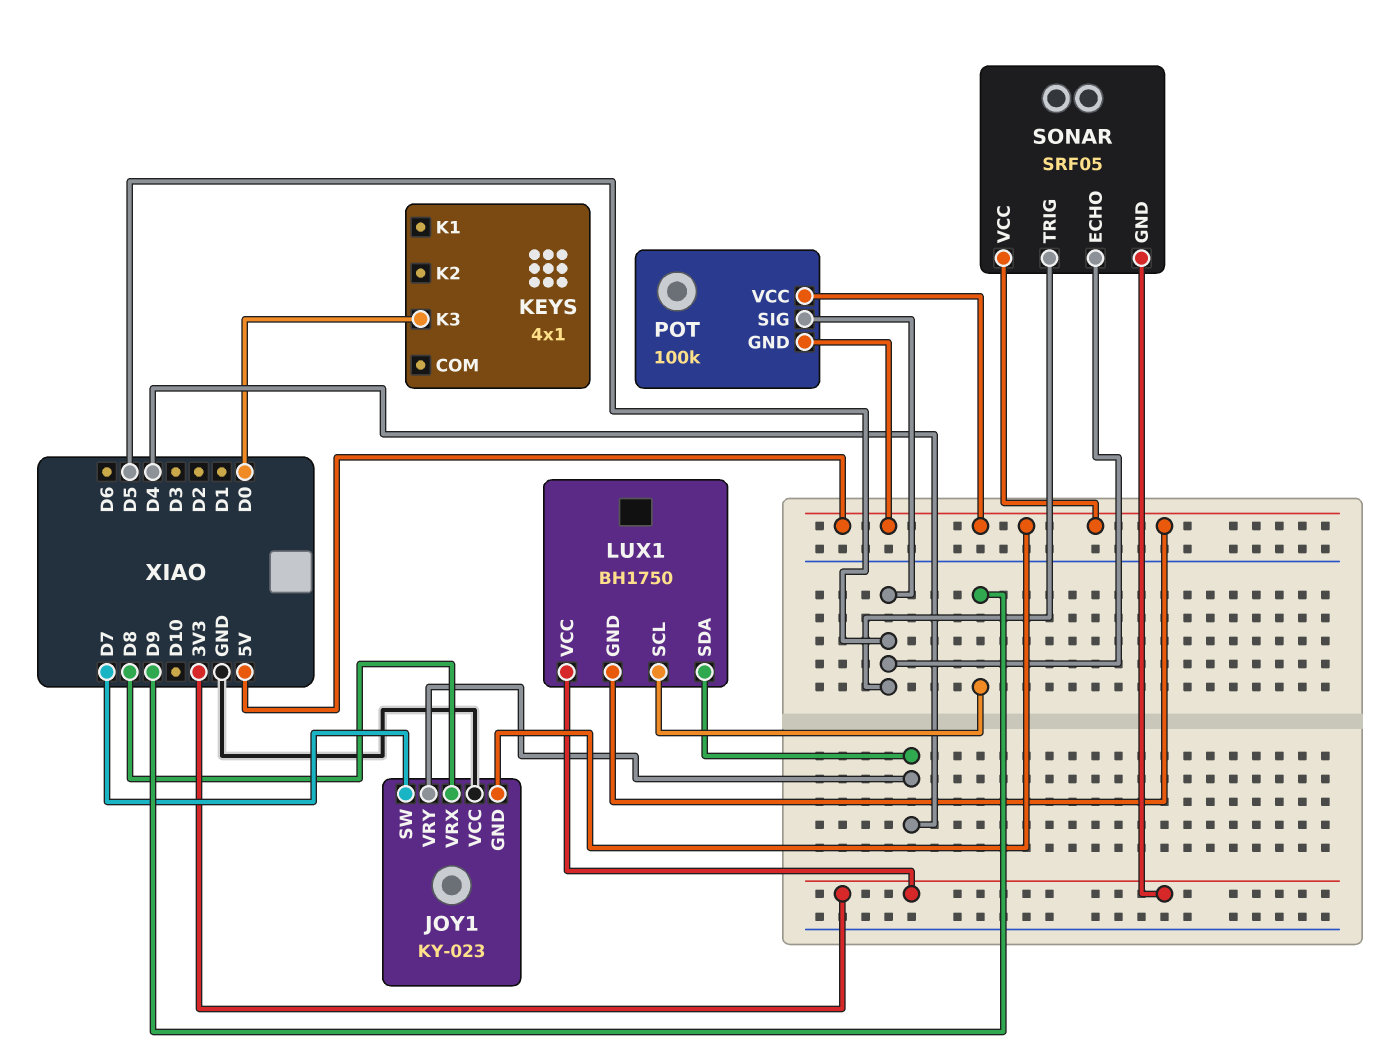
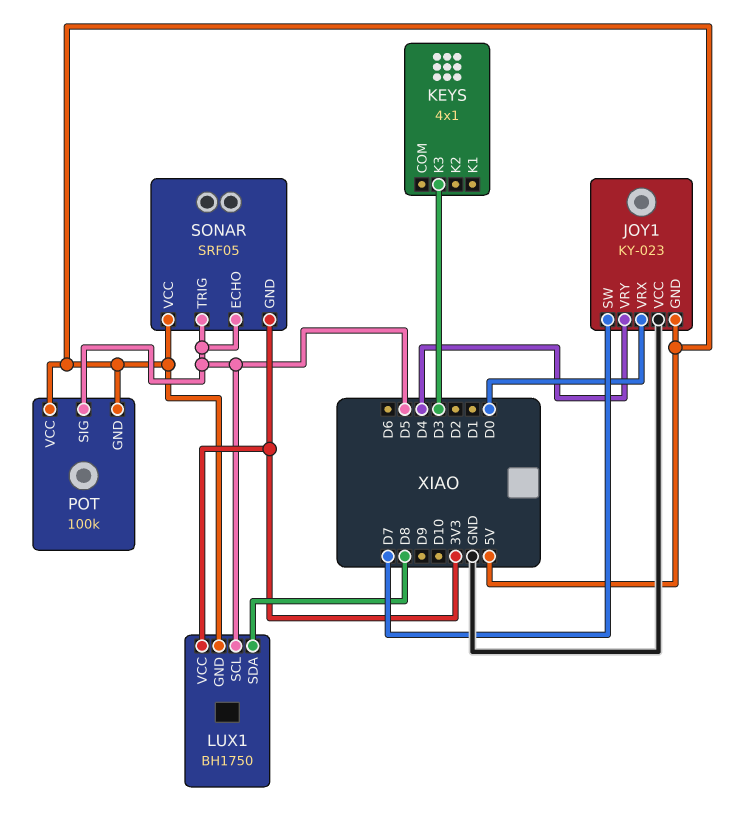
JOY1 pin VRX: D8 -> D0
KEYS pin K3: D0 -> D3
LUX1 pin SCL: D9 -> D5
LUX1 pin SDA: D4 -> D8

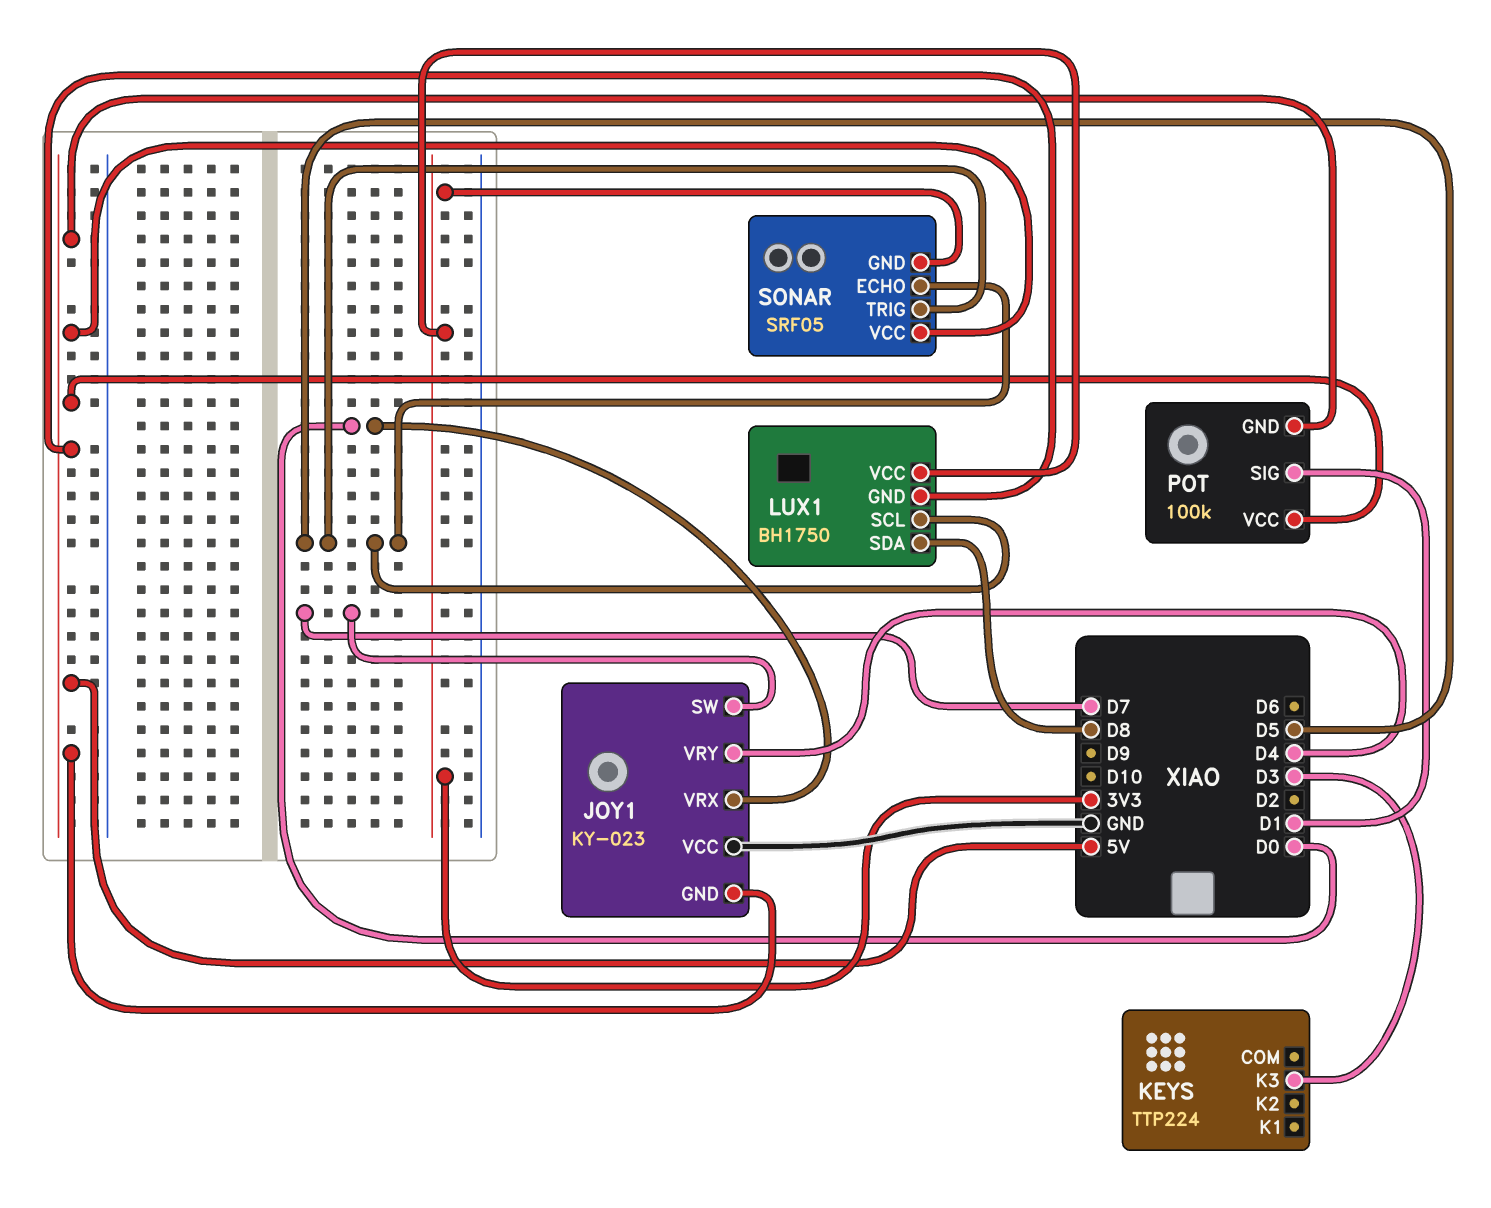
KEYS: 4x1 -> TTP224
POT pin SIG: D5 -> D1

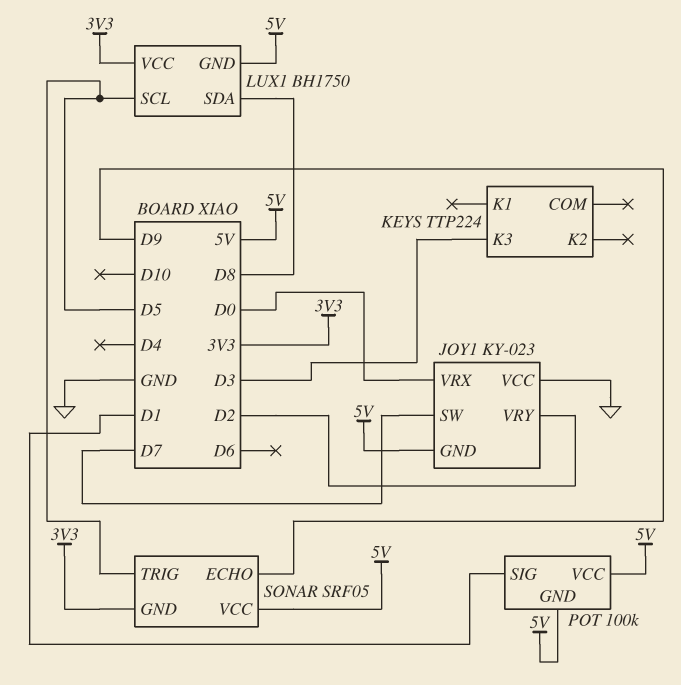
JOY1 pin VRY: D4 -> D2
SONAR pin ECHO: D5 -> D9

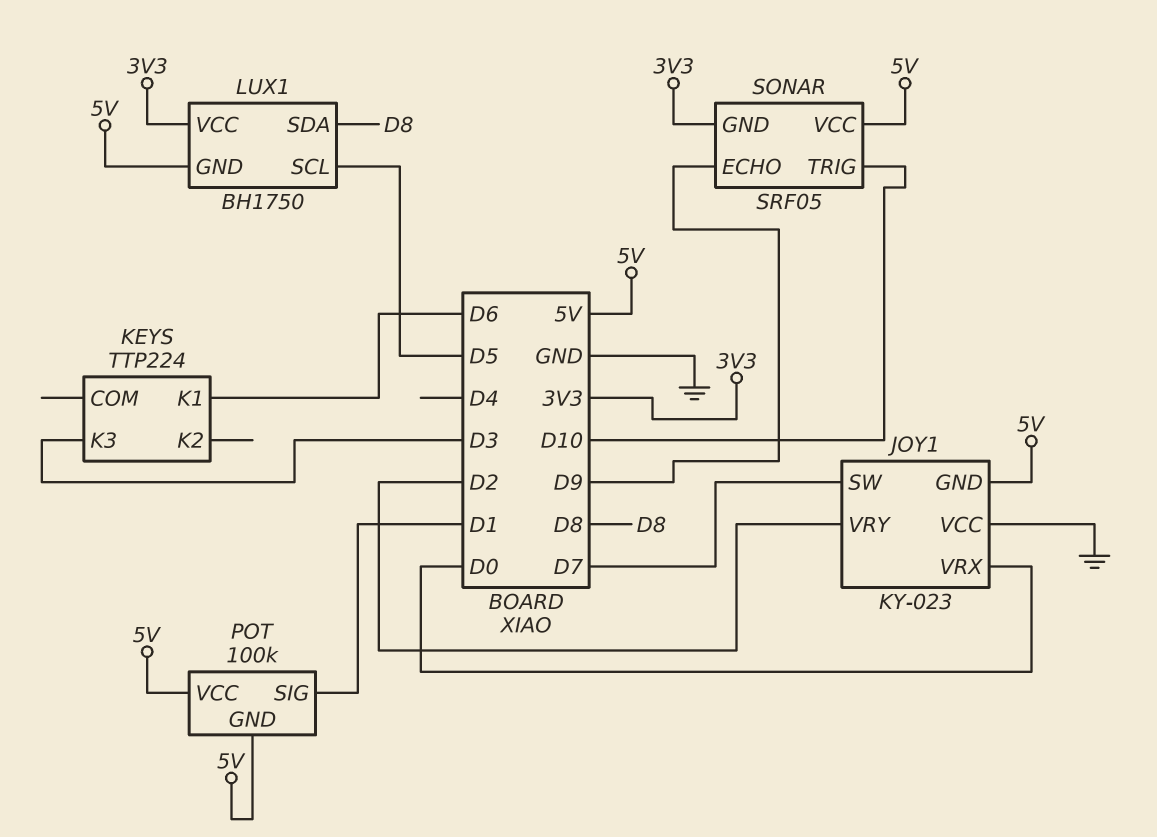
KEYS pin K1: none -> D6
SONAR pin TRIG: D5 -> D10

